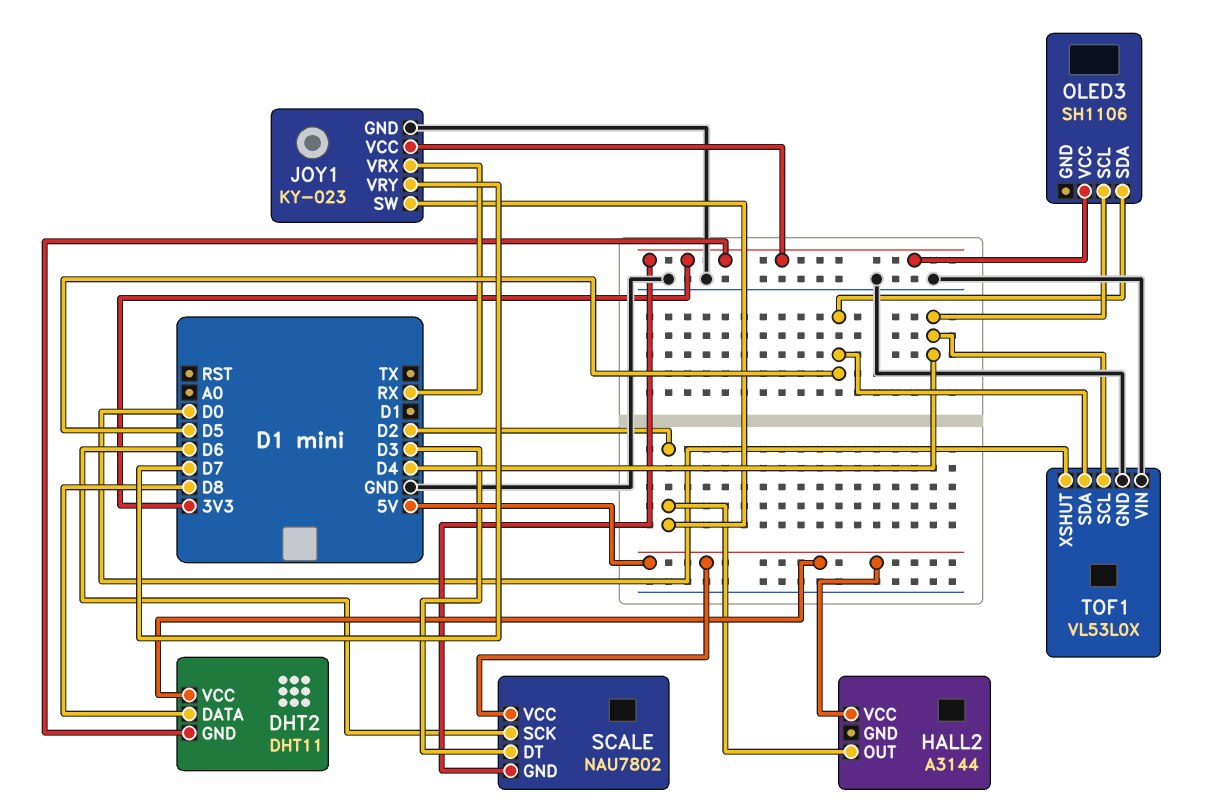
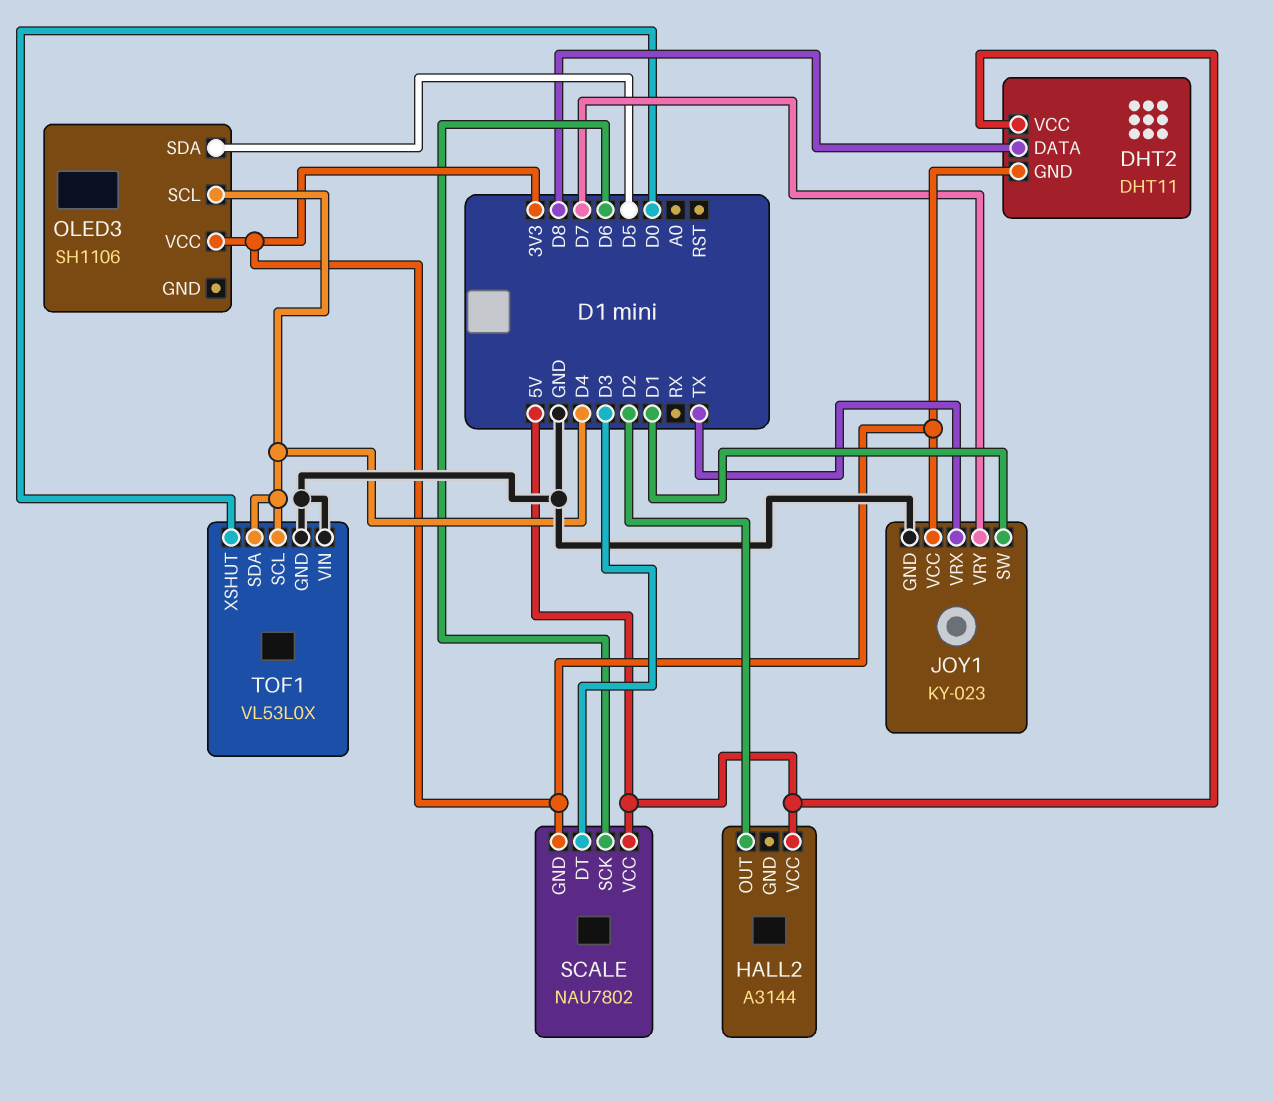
JOY1 pin SW: D2 -> D1
JOY1 pin VRX: RX -> TX
TOF1 pin SDA: D5 -> D4

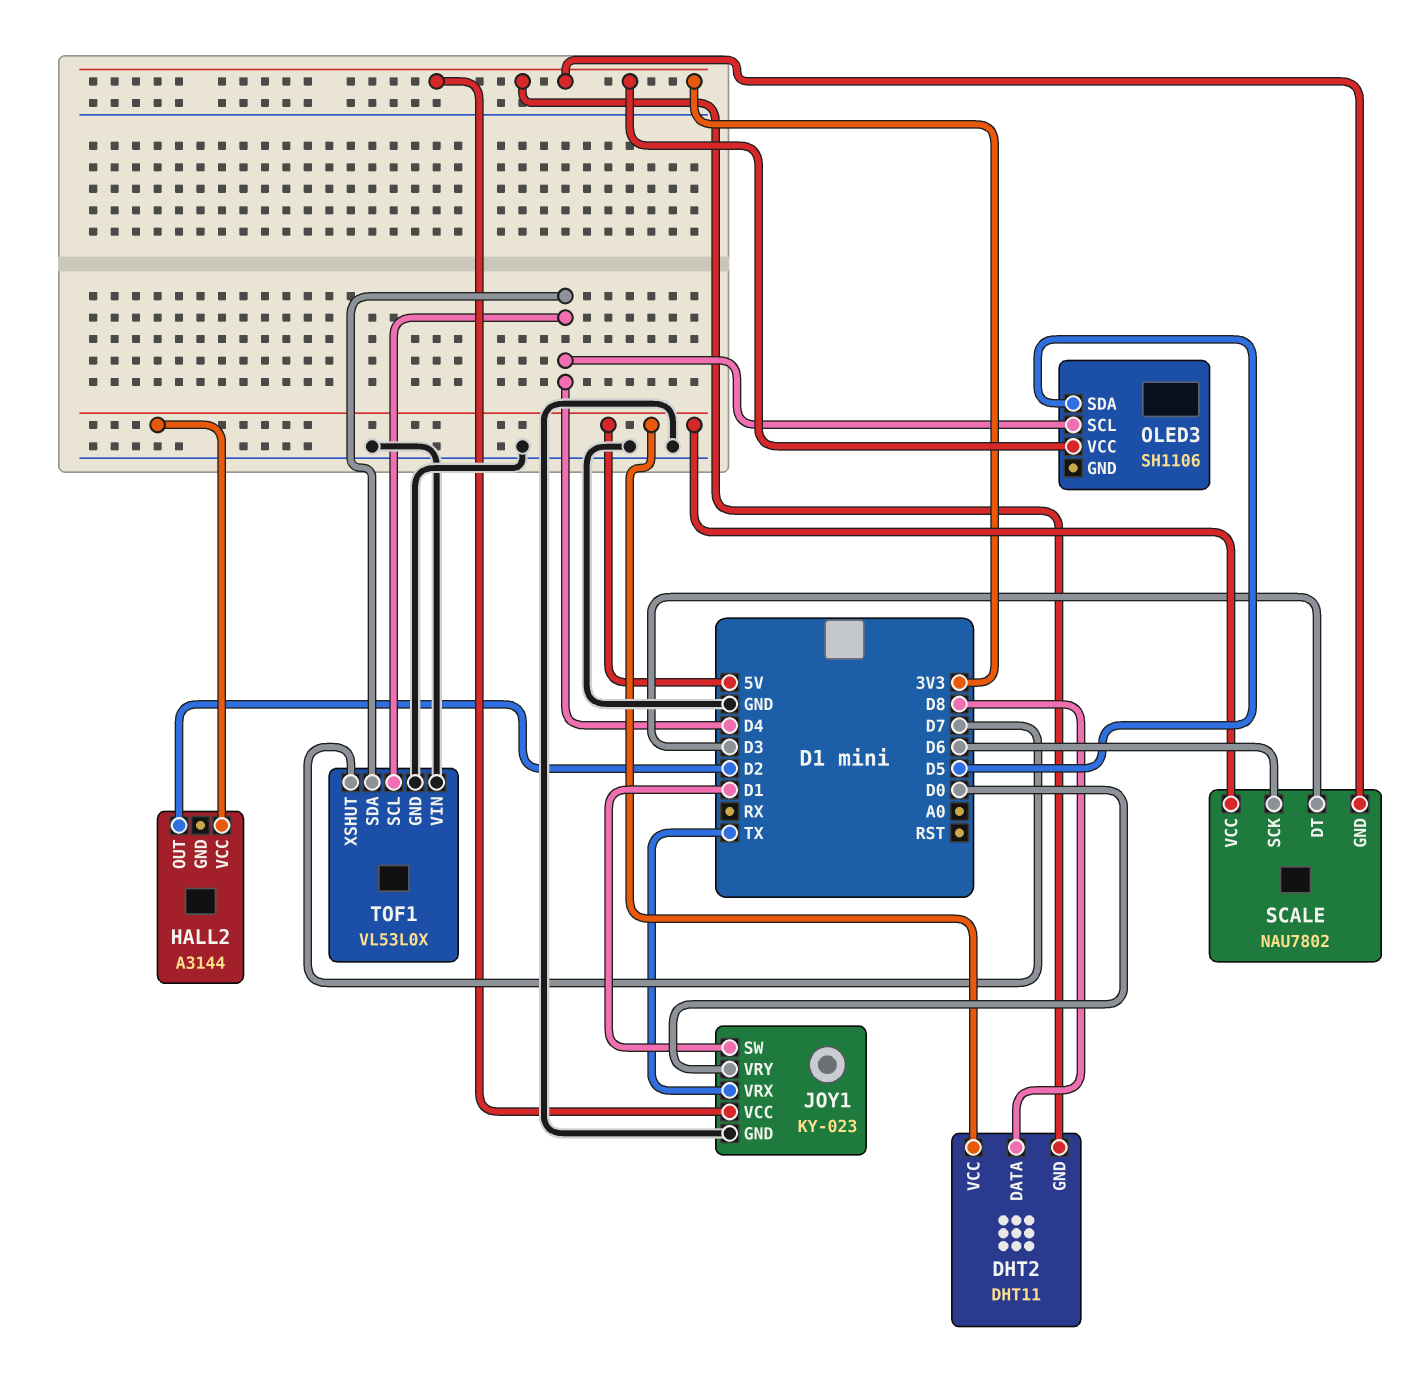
JOY1 pin VRY: D7 -> D0
TOF1 pin XSHUT: D0 -> D7

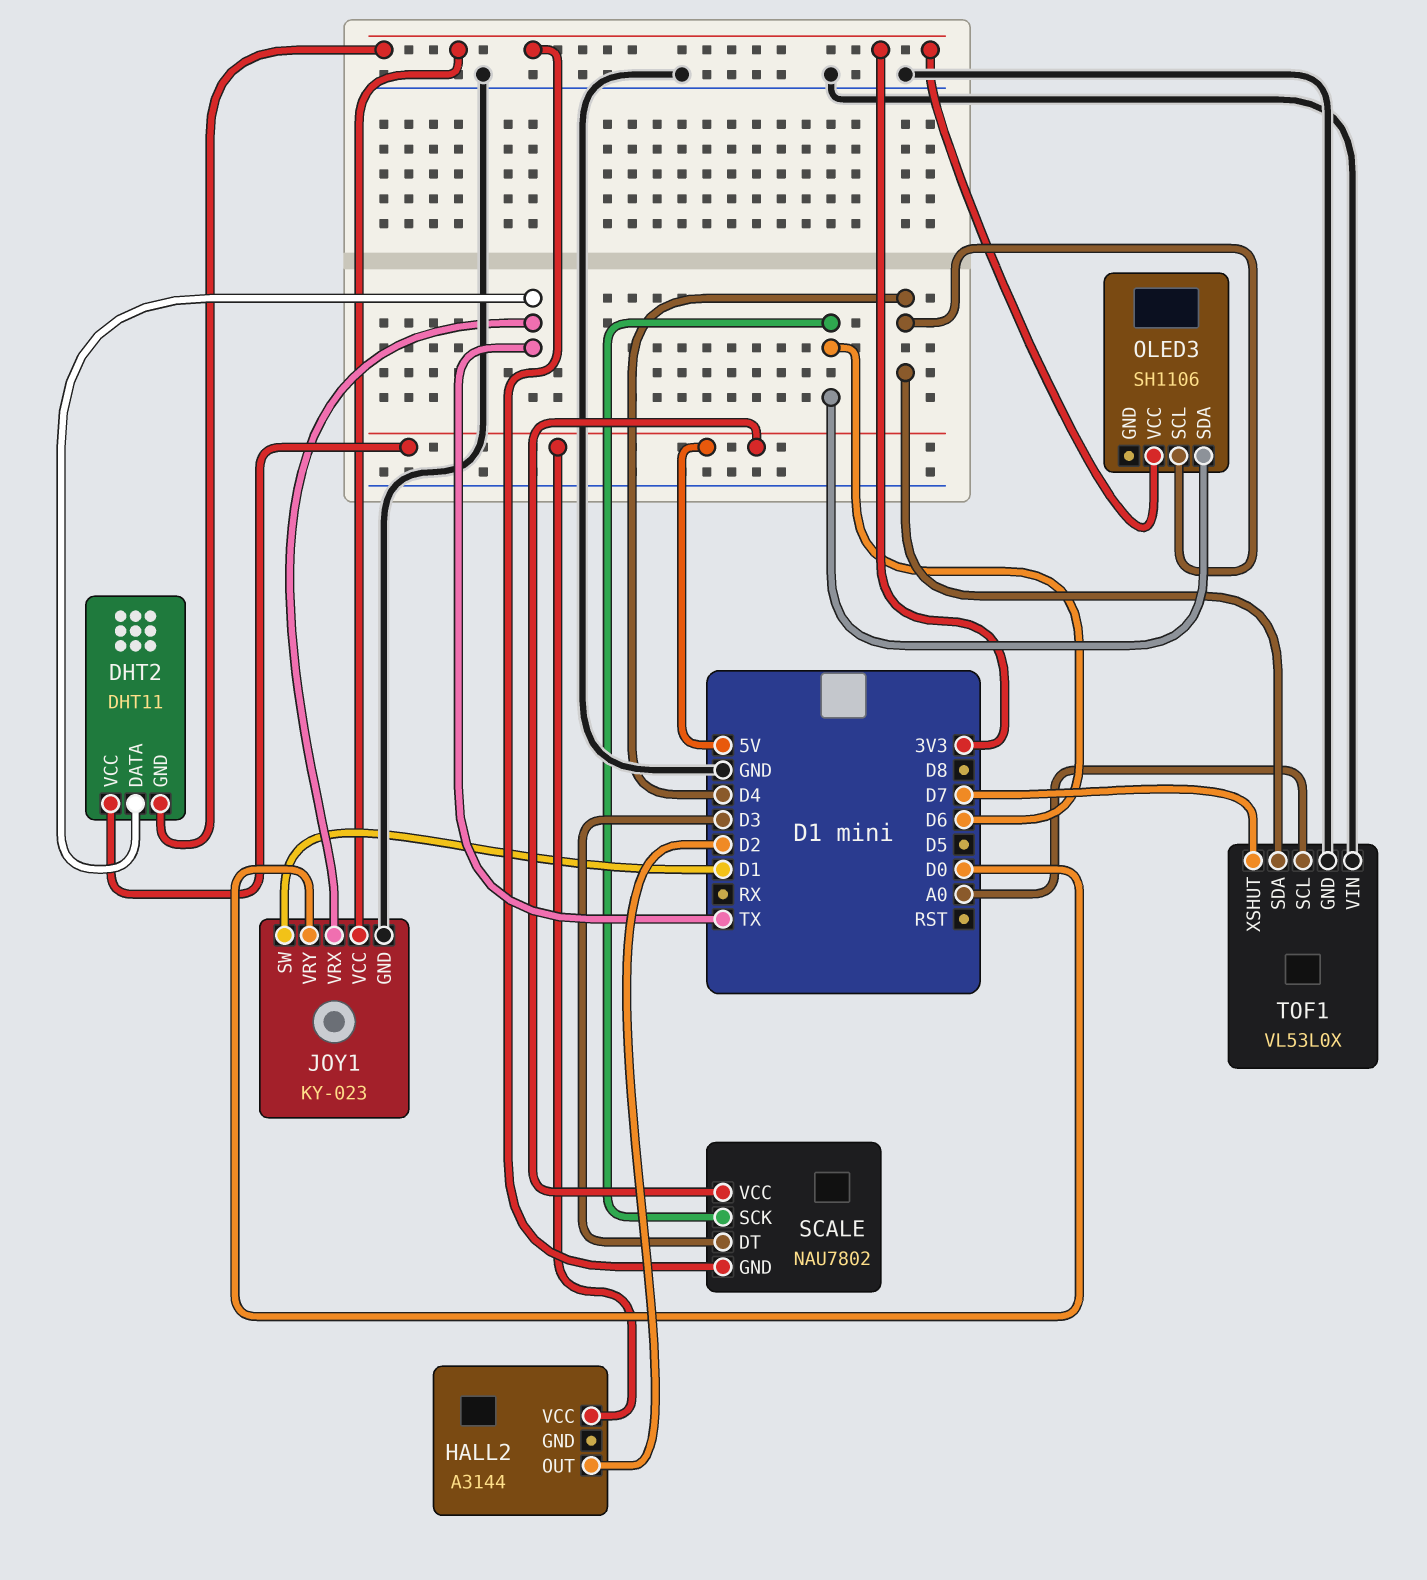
DHT2 pin DATA: D8 -> TX
OLED3 pin SDA: D5 -> D6
TOF1 pin SCL: D4 -> A0

